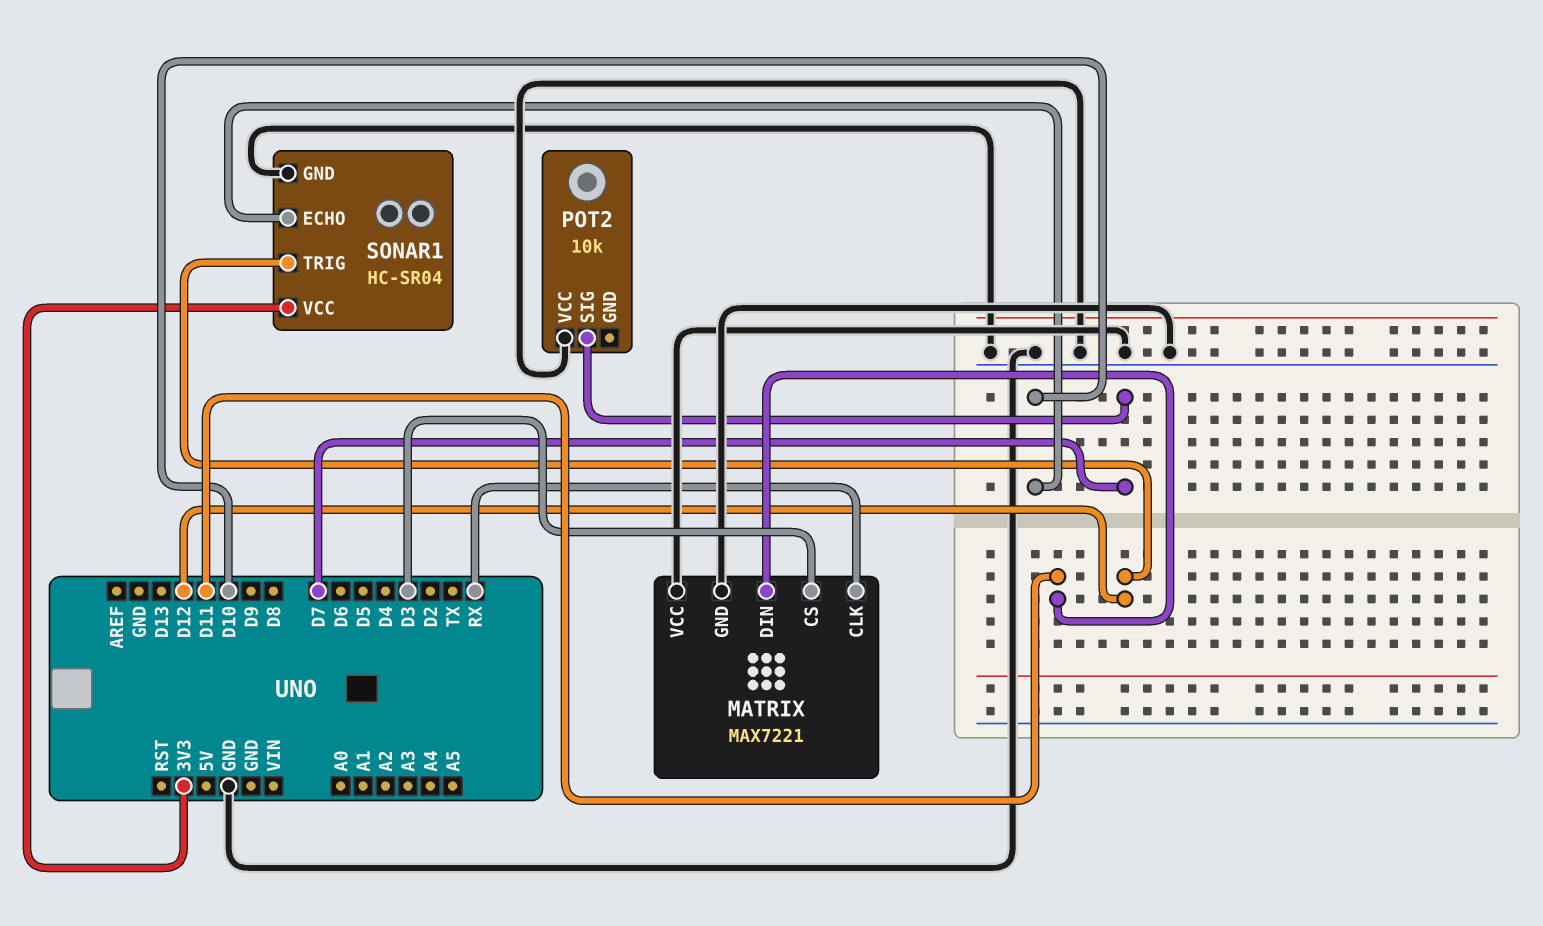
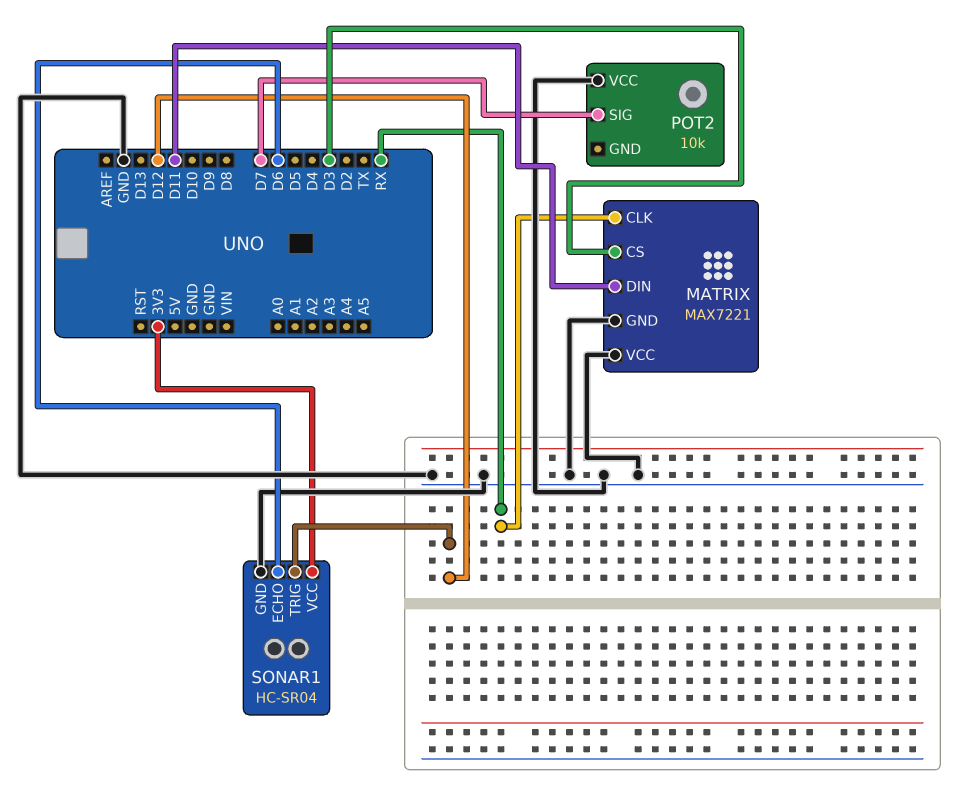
SONAR1 pin ECHO: D10 -> D6

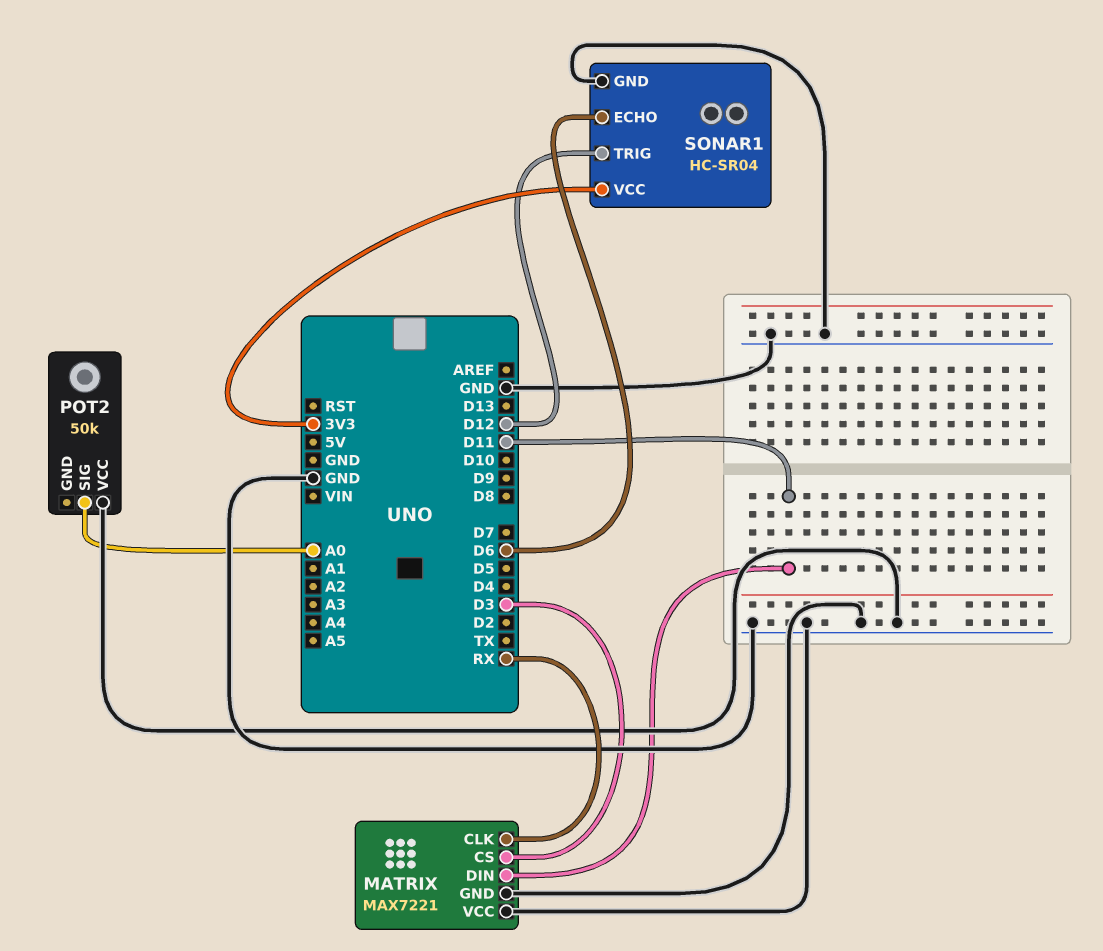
POT2: 10k -> 50k
POT2 pin SIG: D7 -> A0

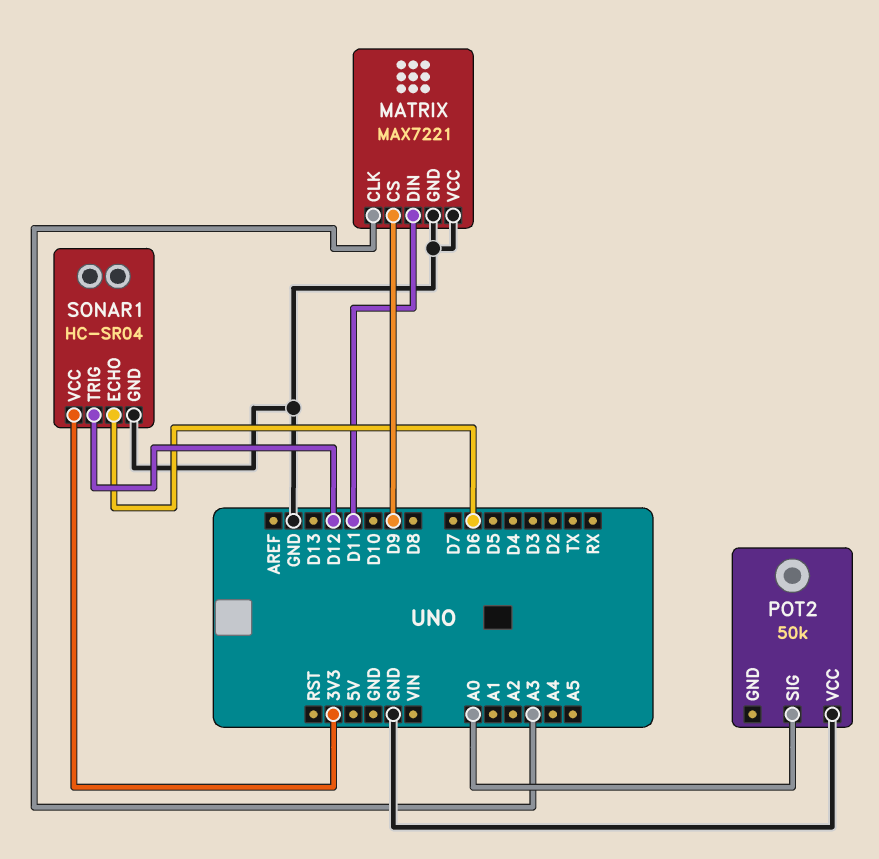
MATRIX pin CLK: RX -> A3
MATRIX pin CS: D3 -> D9

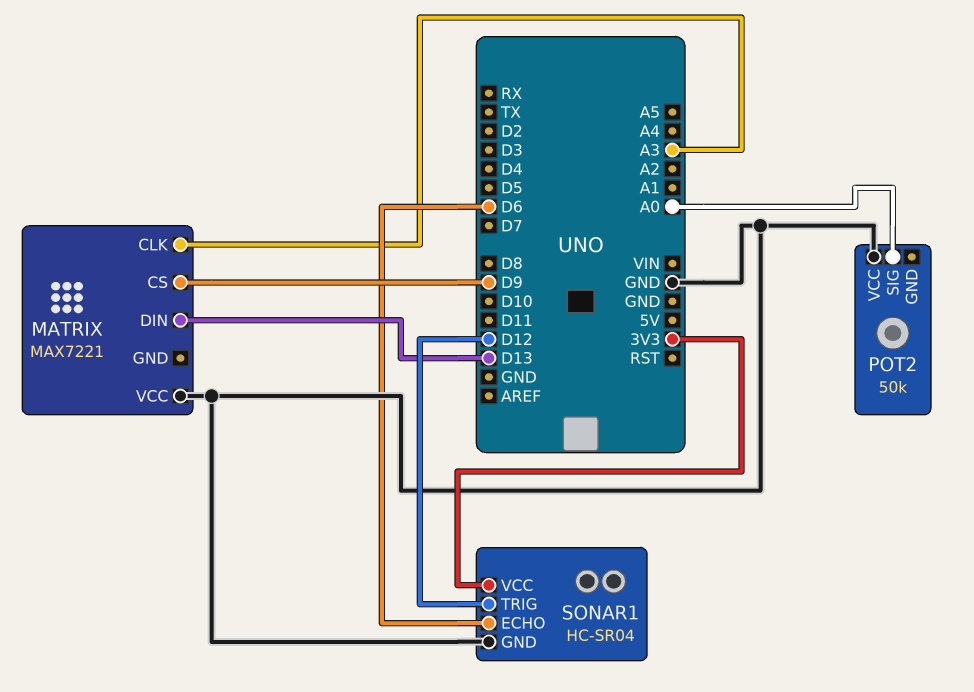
MATRIX pin DIN: D11 -> D13
MATRIX pin GND: GND -> none

